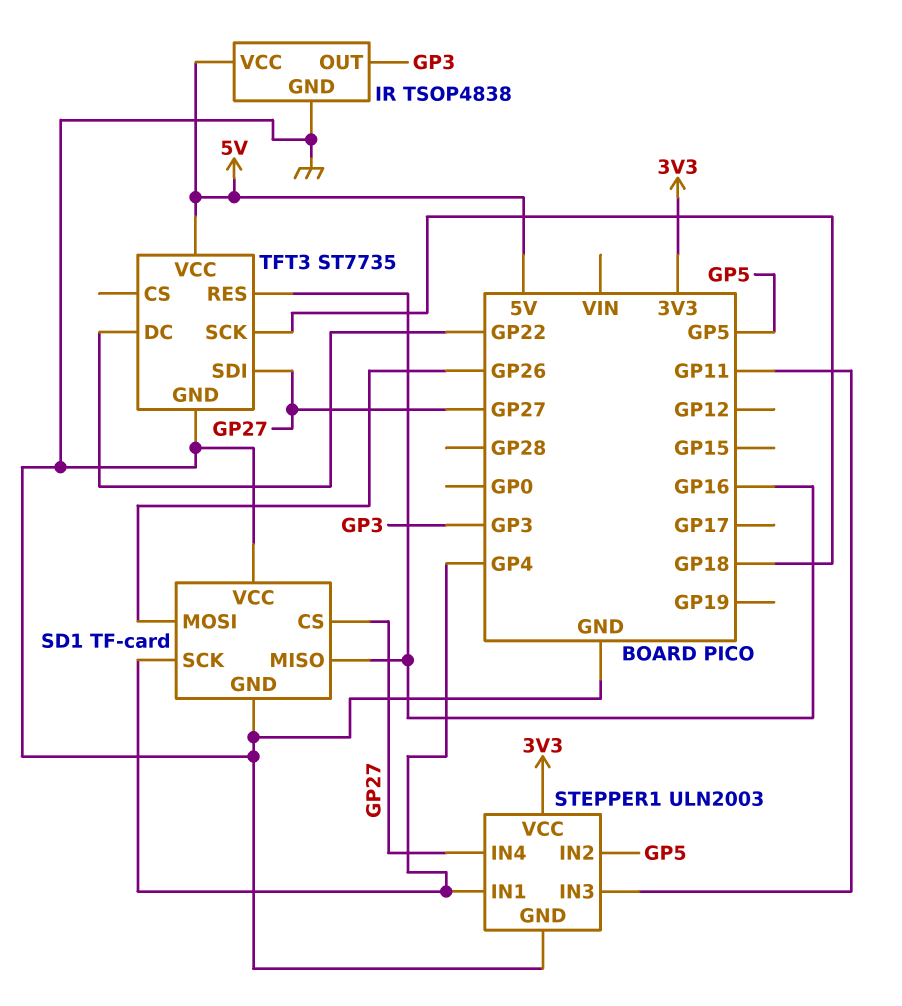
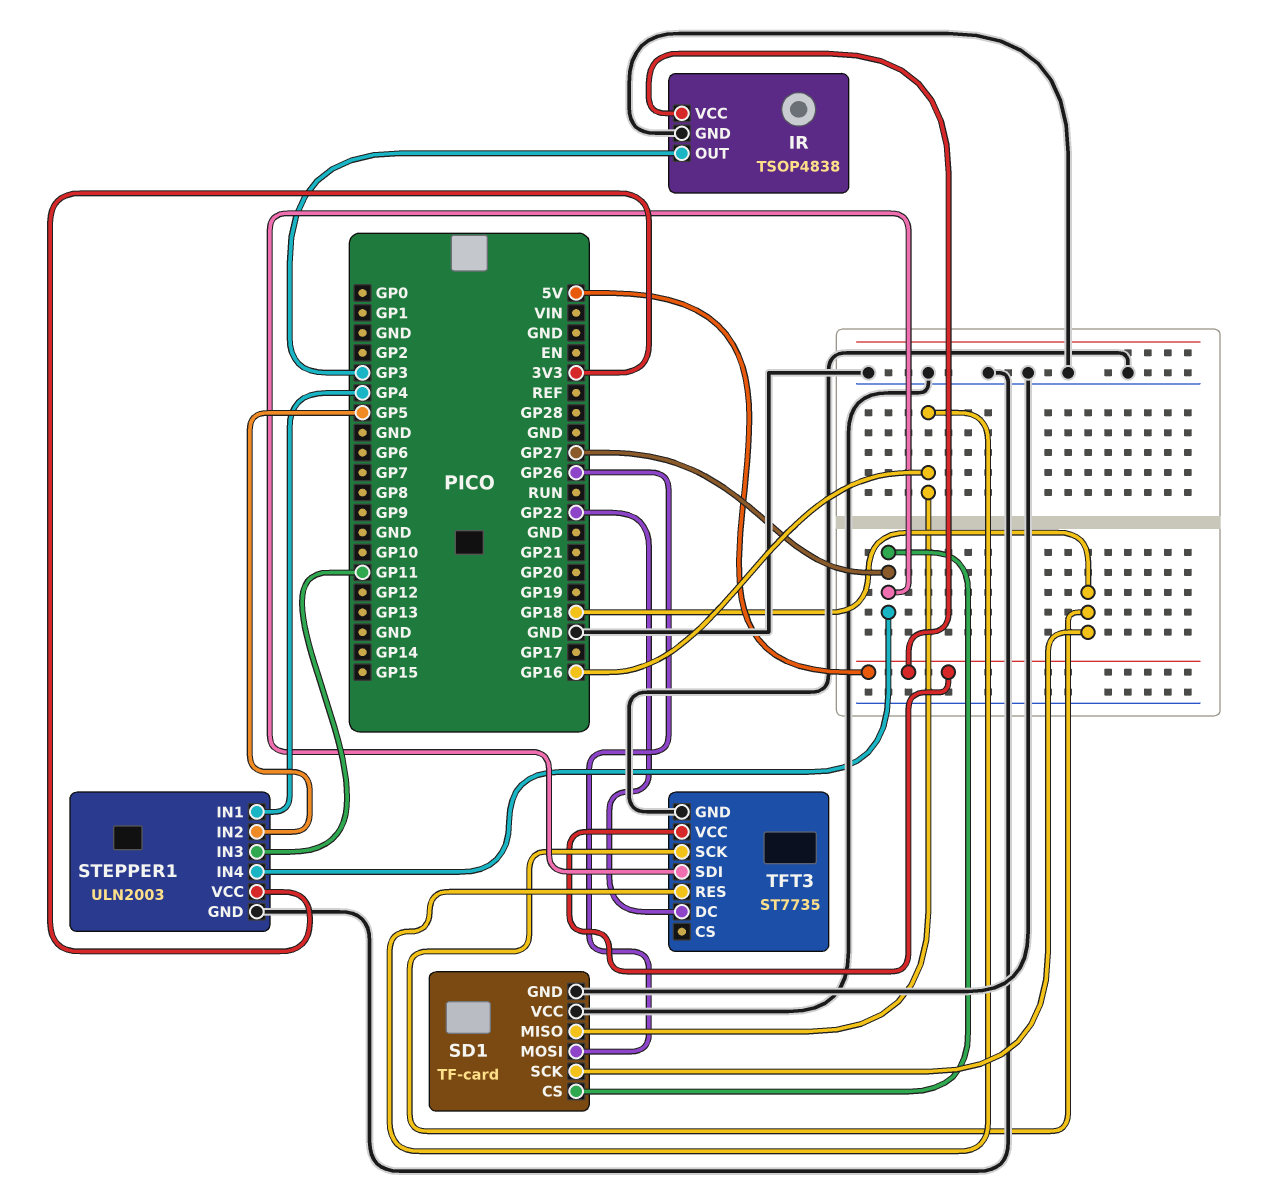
SD1 pin SCK: GP4 -> GP18

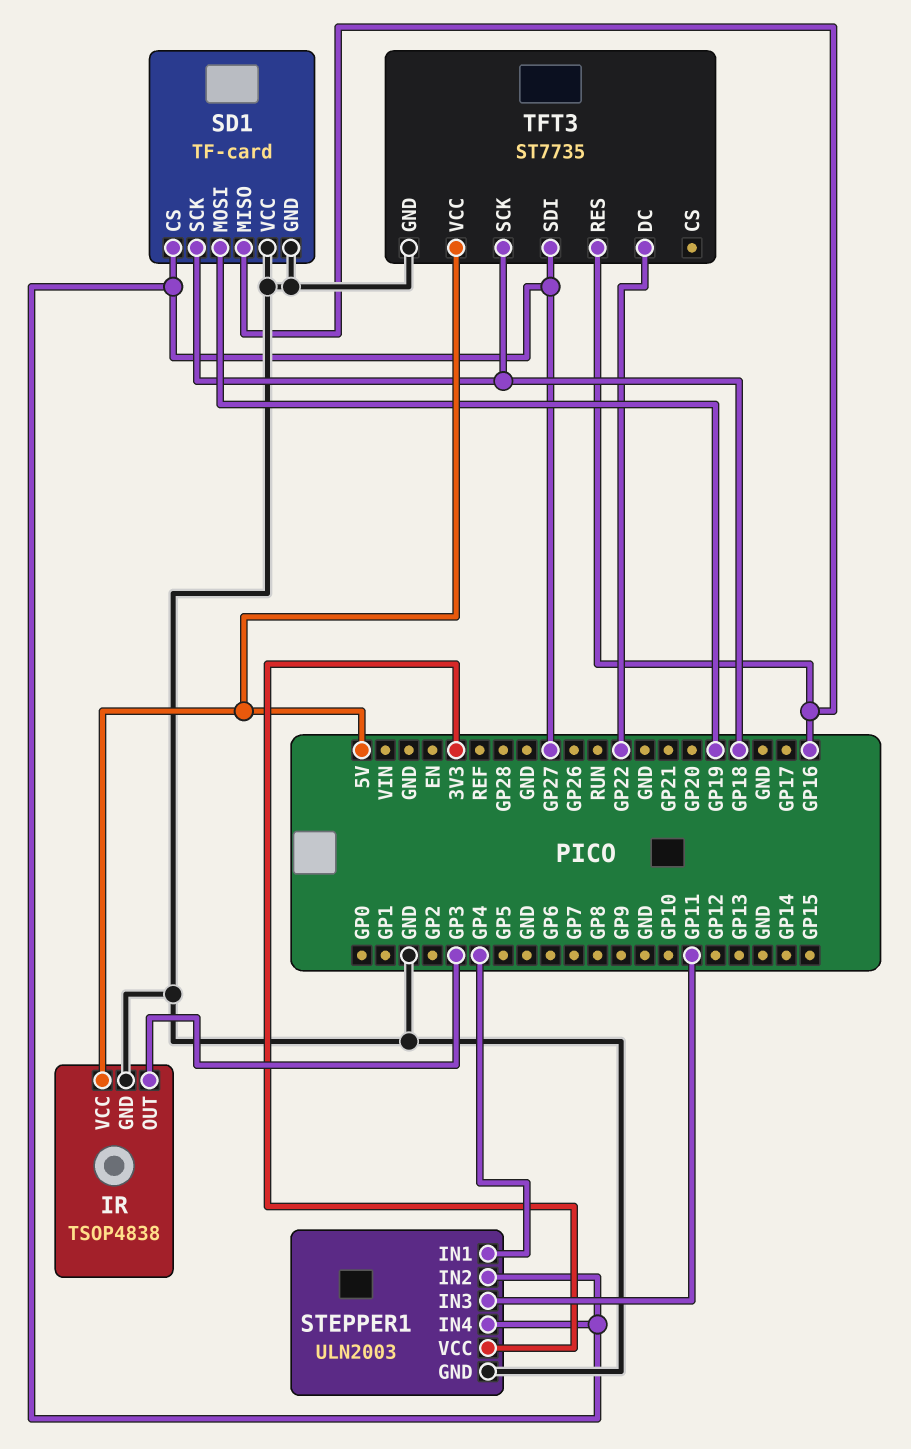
SD1 pin MOSI: GP26 -> GP19
STEPPER1 pin IN2: GP5 -> GP27

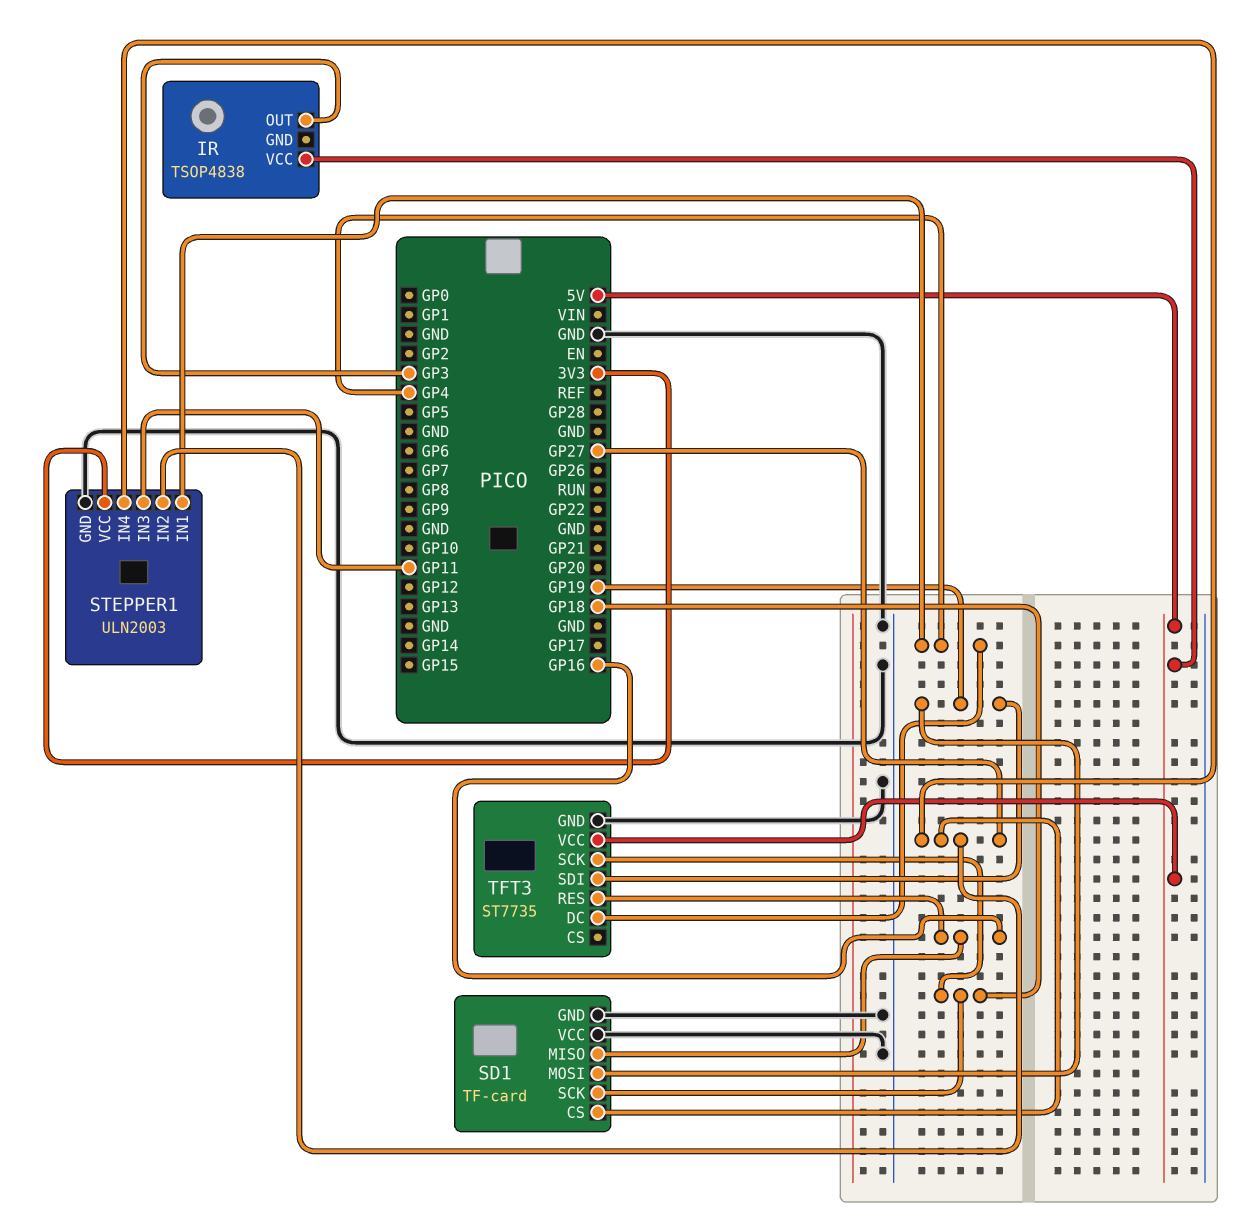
IR pin GND: GND -> none
TFT3 pin DC: GP22 -> GP4
TFT3 pin SDI: GP27 -> GP19

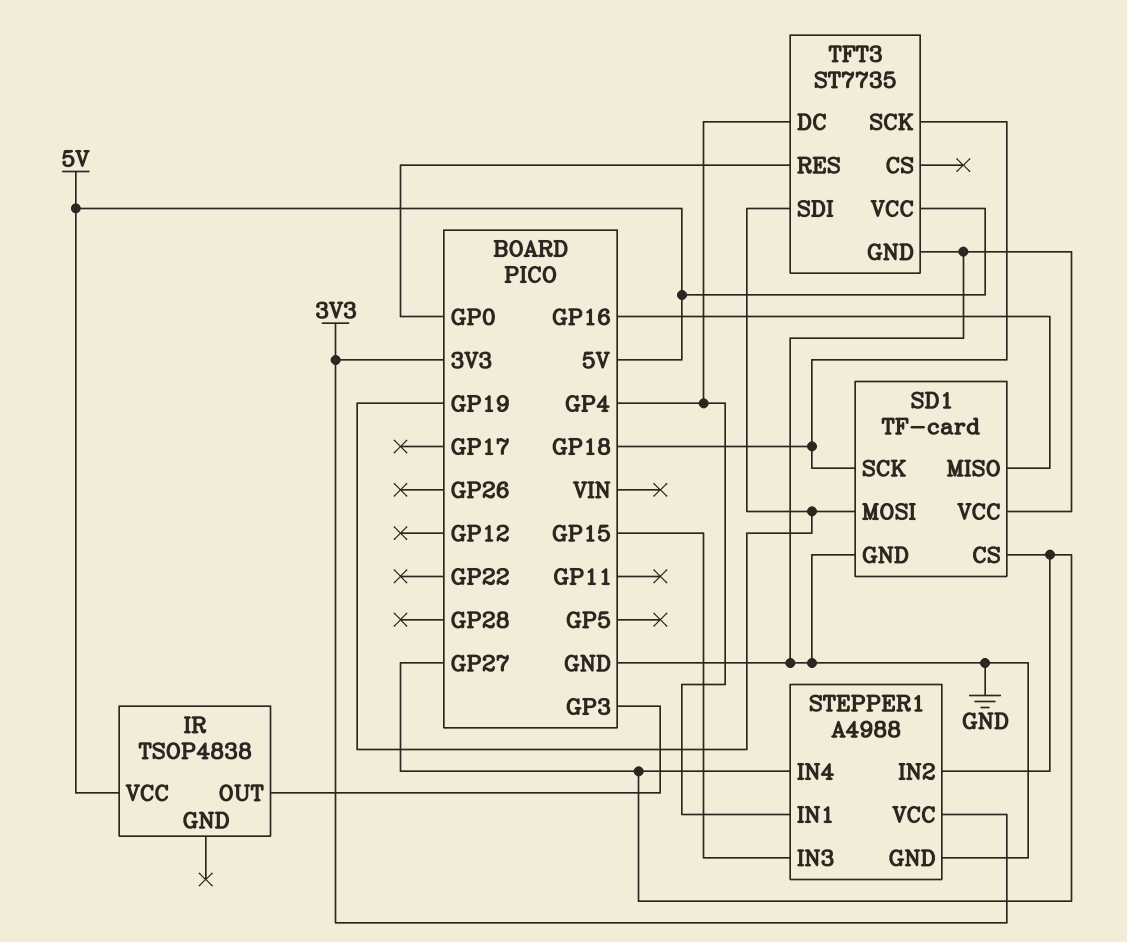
STEPPER1: ULN2003 -> A4988
STEPPER1 pin IN3: GP11 -> GP15
TFT3 pin RES: GP16 -> GP0

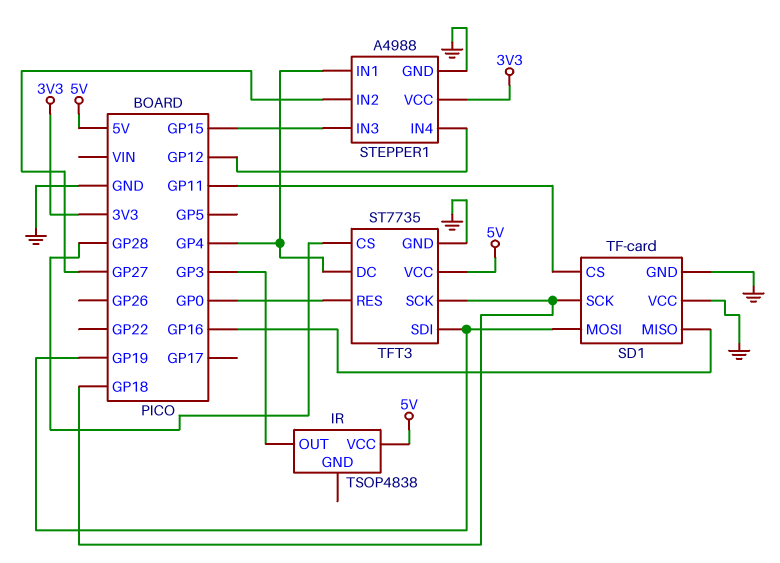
SD1 pin CS: GP27 -> GP11
STEPPER1 pin IN4: GP27 -> GP12
TFT3 pin CS: none -> GP28

